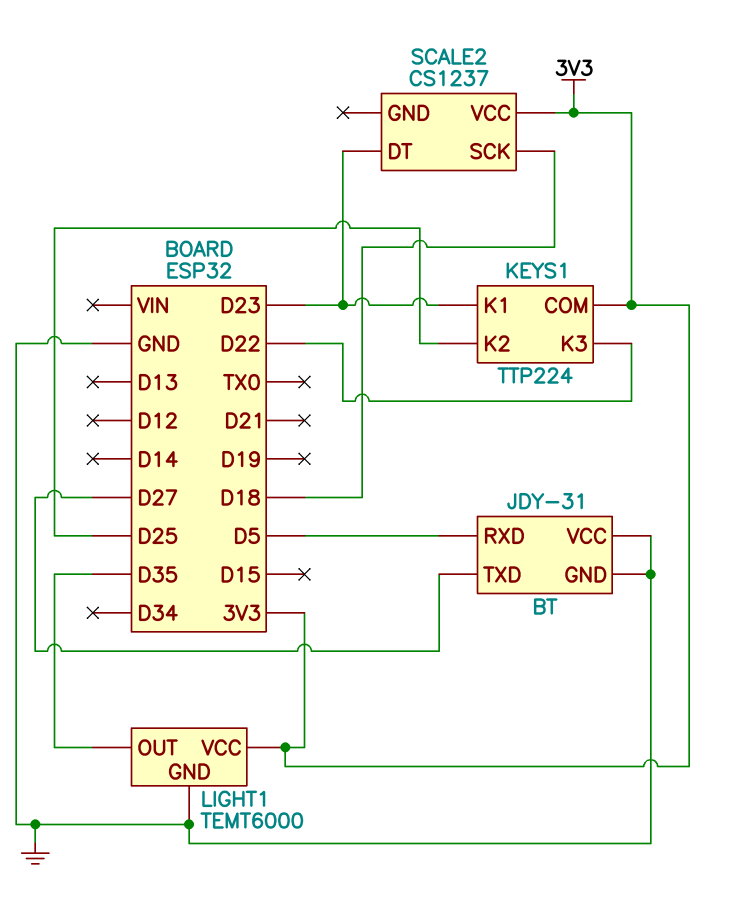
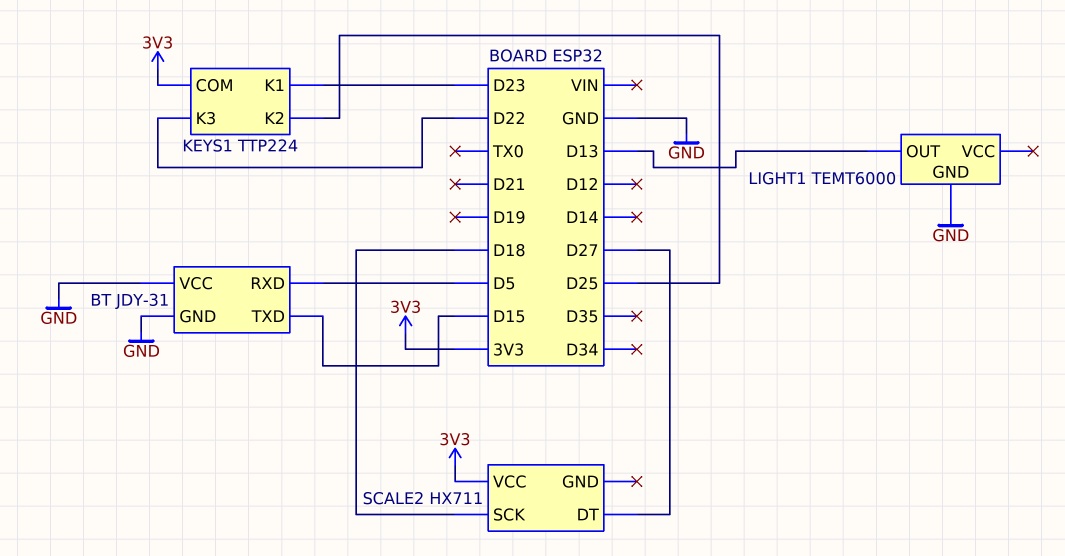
BT pin TXD: D27 -> D15
LIGHT1 pin OUT: D35 -> D13
LIGHT1 pin VCC: 3V3 -> none
SCALE2: CS1237 -> HX711
SCALE2 pin DT: D23 -> D27

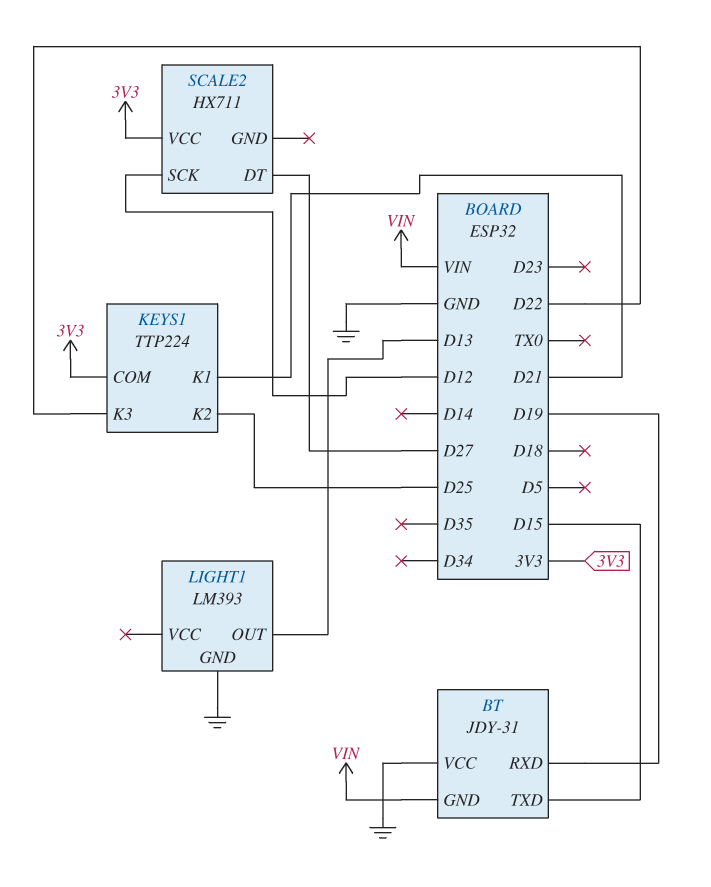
BT pin GND: GND -> VIN
BT pin RXD: D5 -> D19
KEYS1 pin K1: D23 -> D21
LIGHT1: TEMT6000 -> LM393
SCALE2 pin SCK: D18 -> D12

